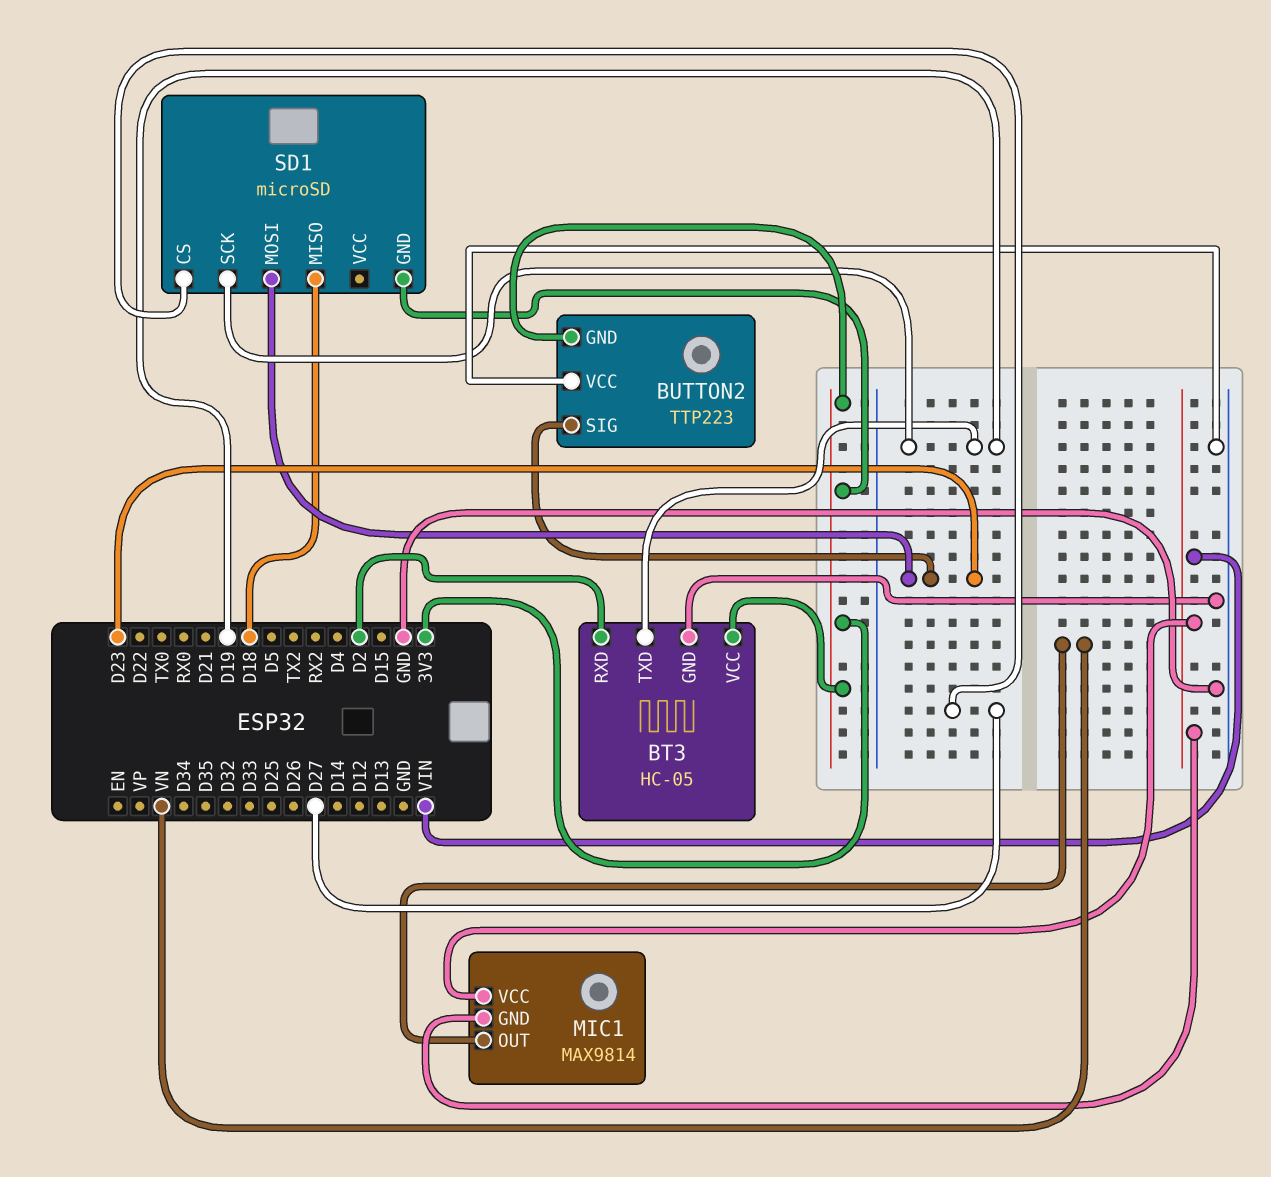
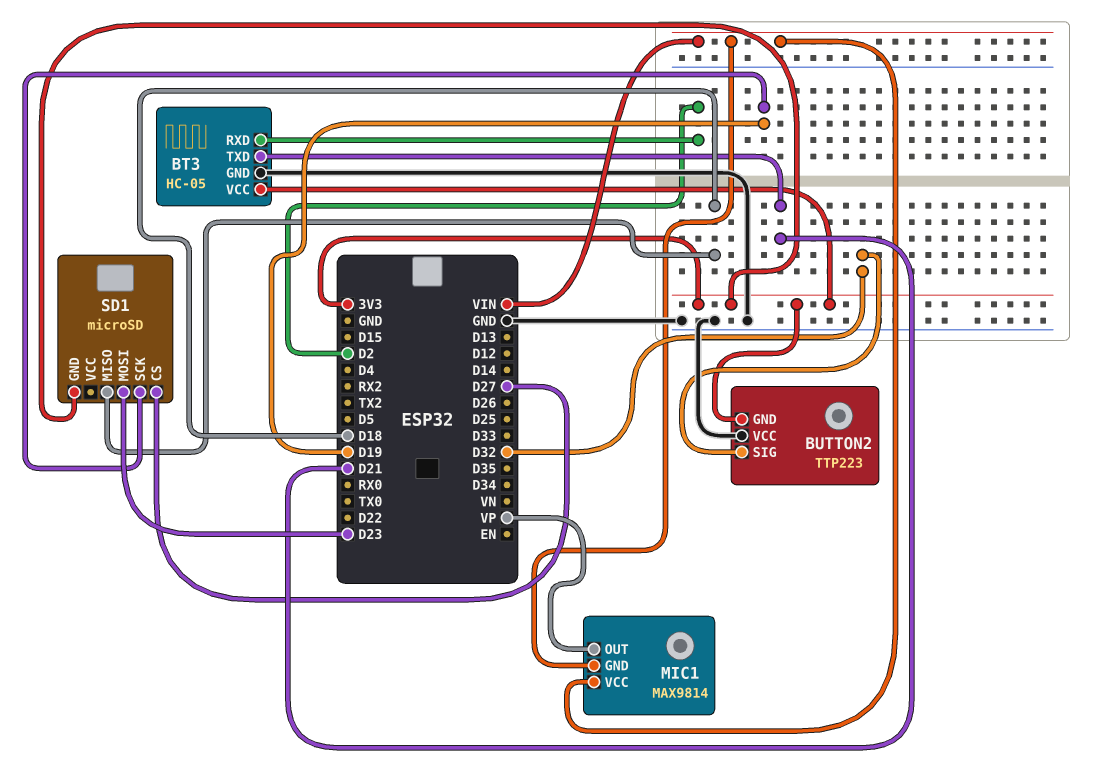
BT3 pin TXD: D19 -> D21
BUTTON2 pin SIG: D23 -> D32
MIC1 pin OUT: VN -> VP

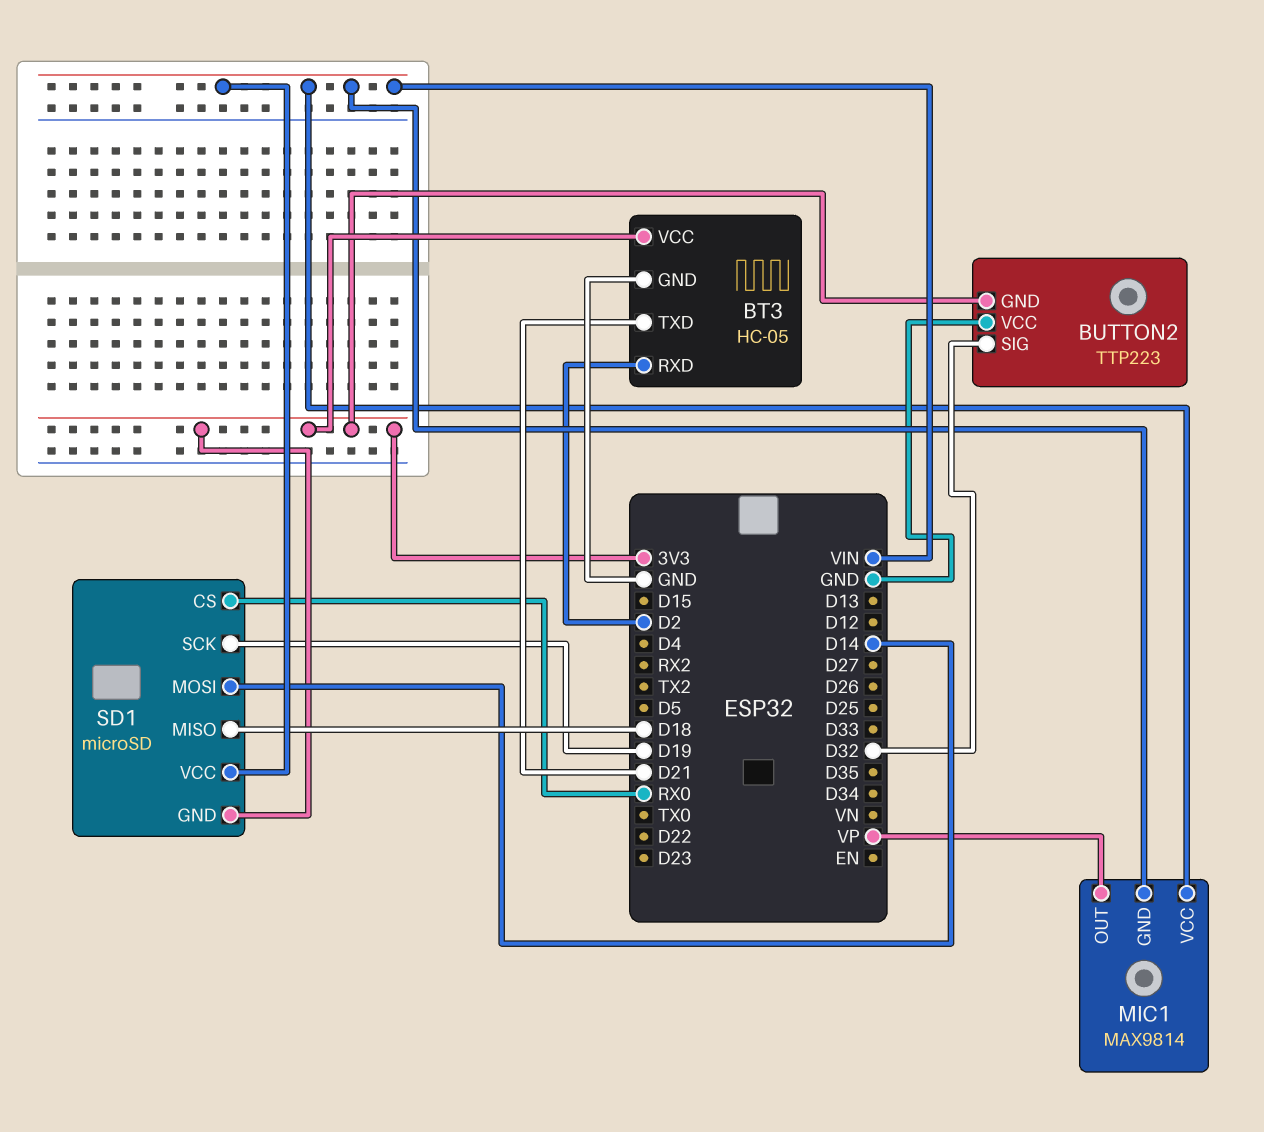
SD1 pin CS: D27 -> RX0
SD1 pin MOSI: D23 -> D14
SD1 pin VCC: none -> VIN

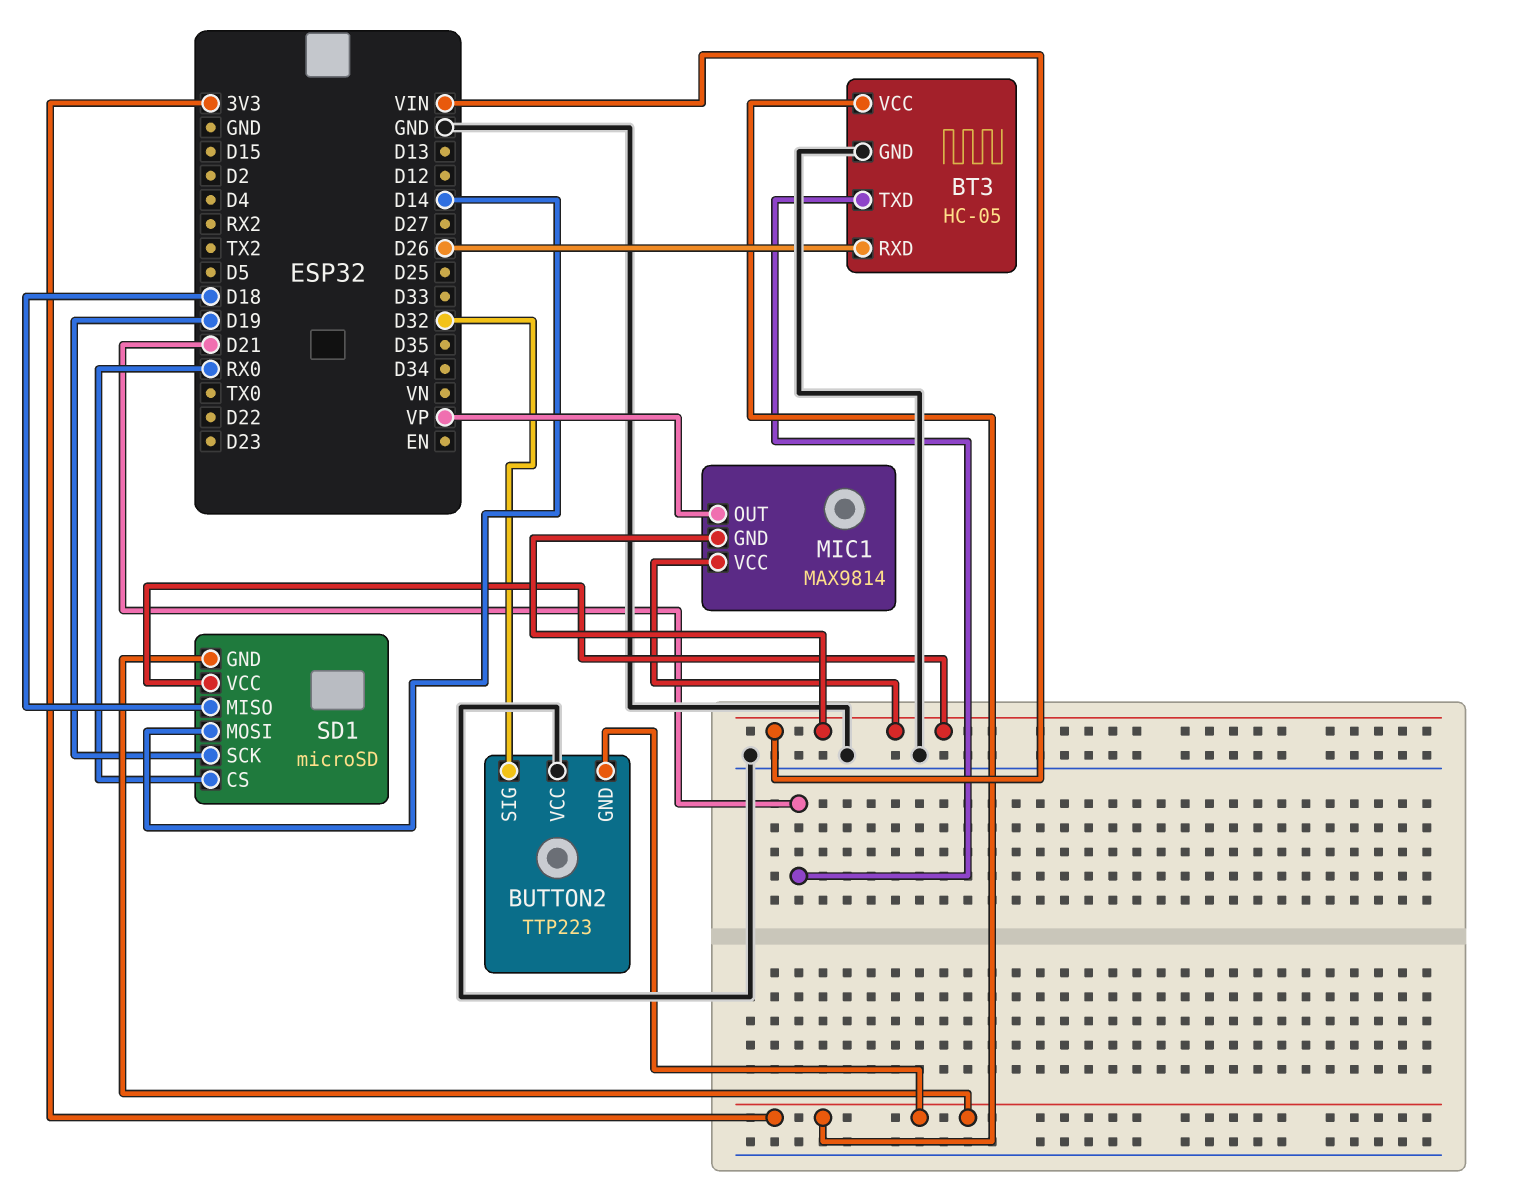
BT3 pin RXD: D2 -> D26

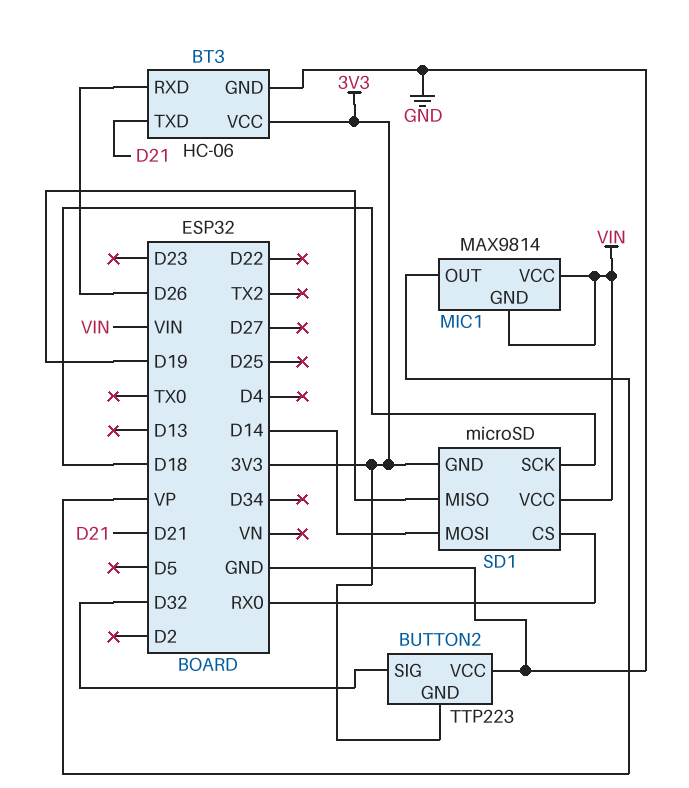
BT3: HC-05 -> HC-06
SD1 pin MISO: D18 -> D19
SD1 pin SCK: D19 -> D18

